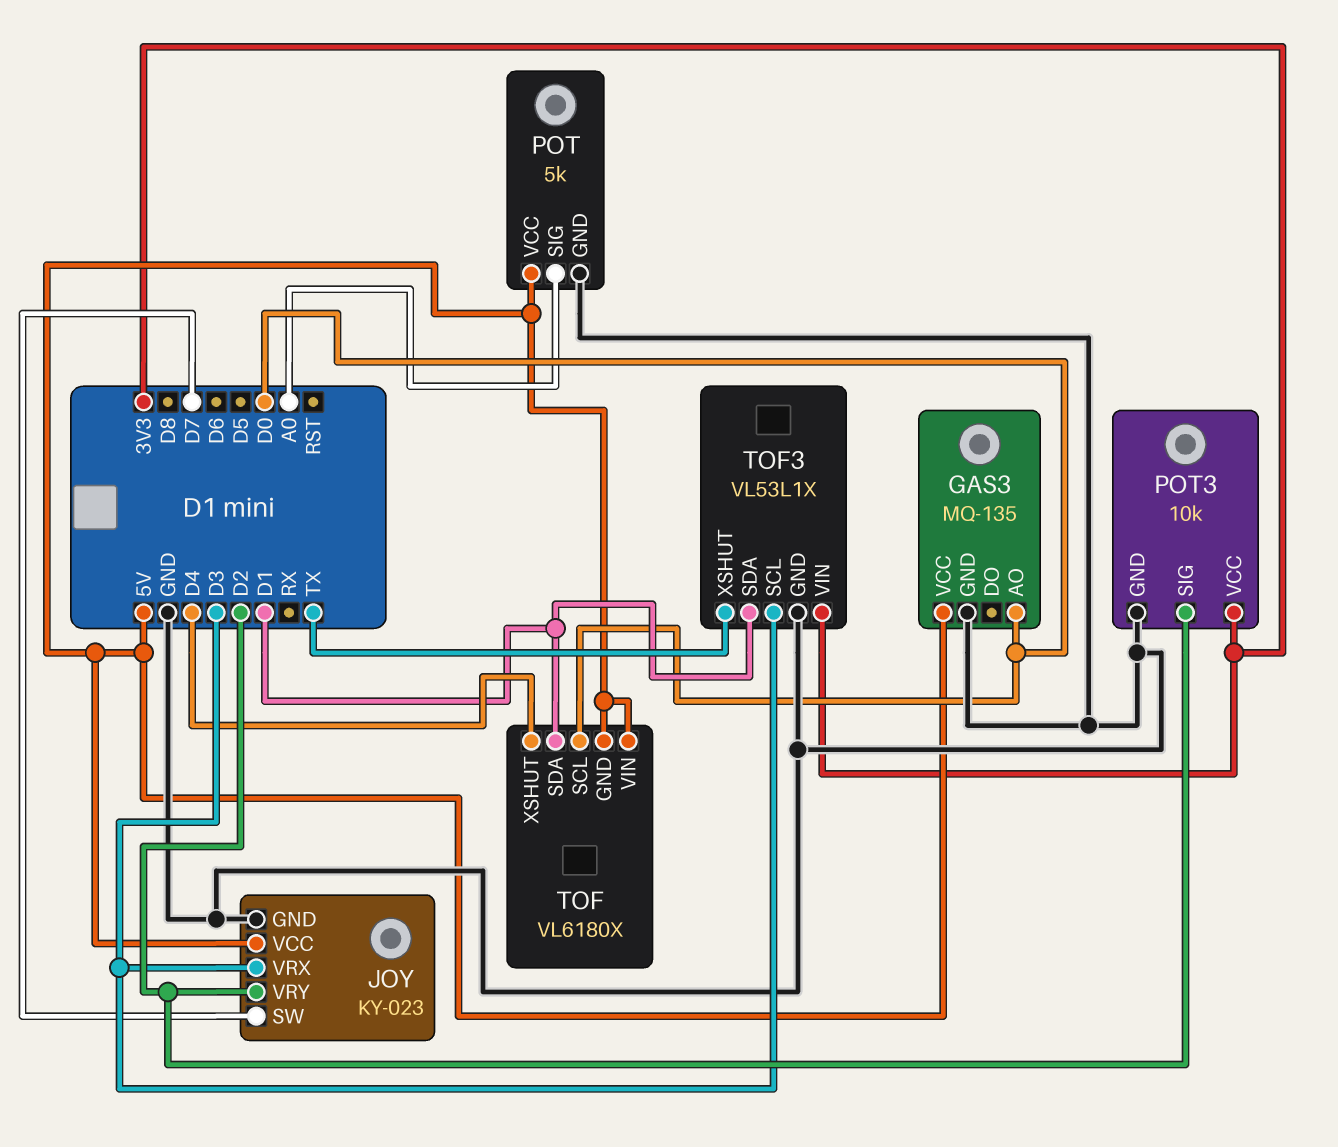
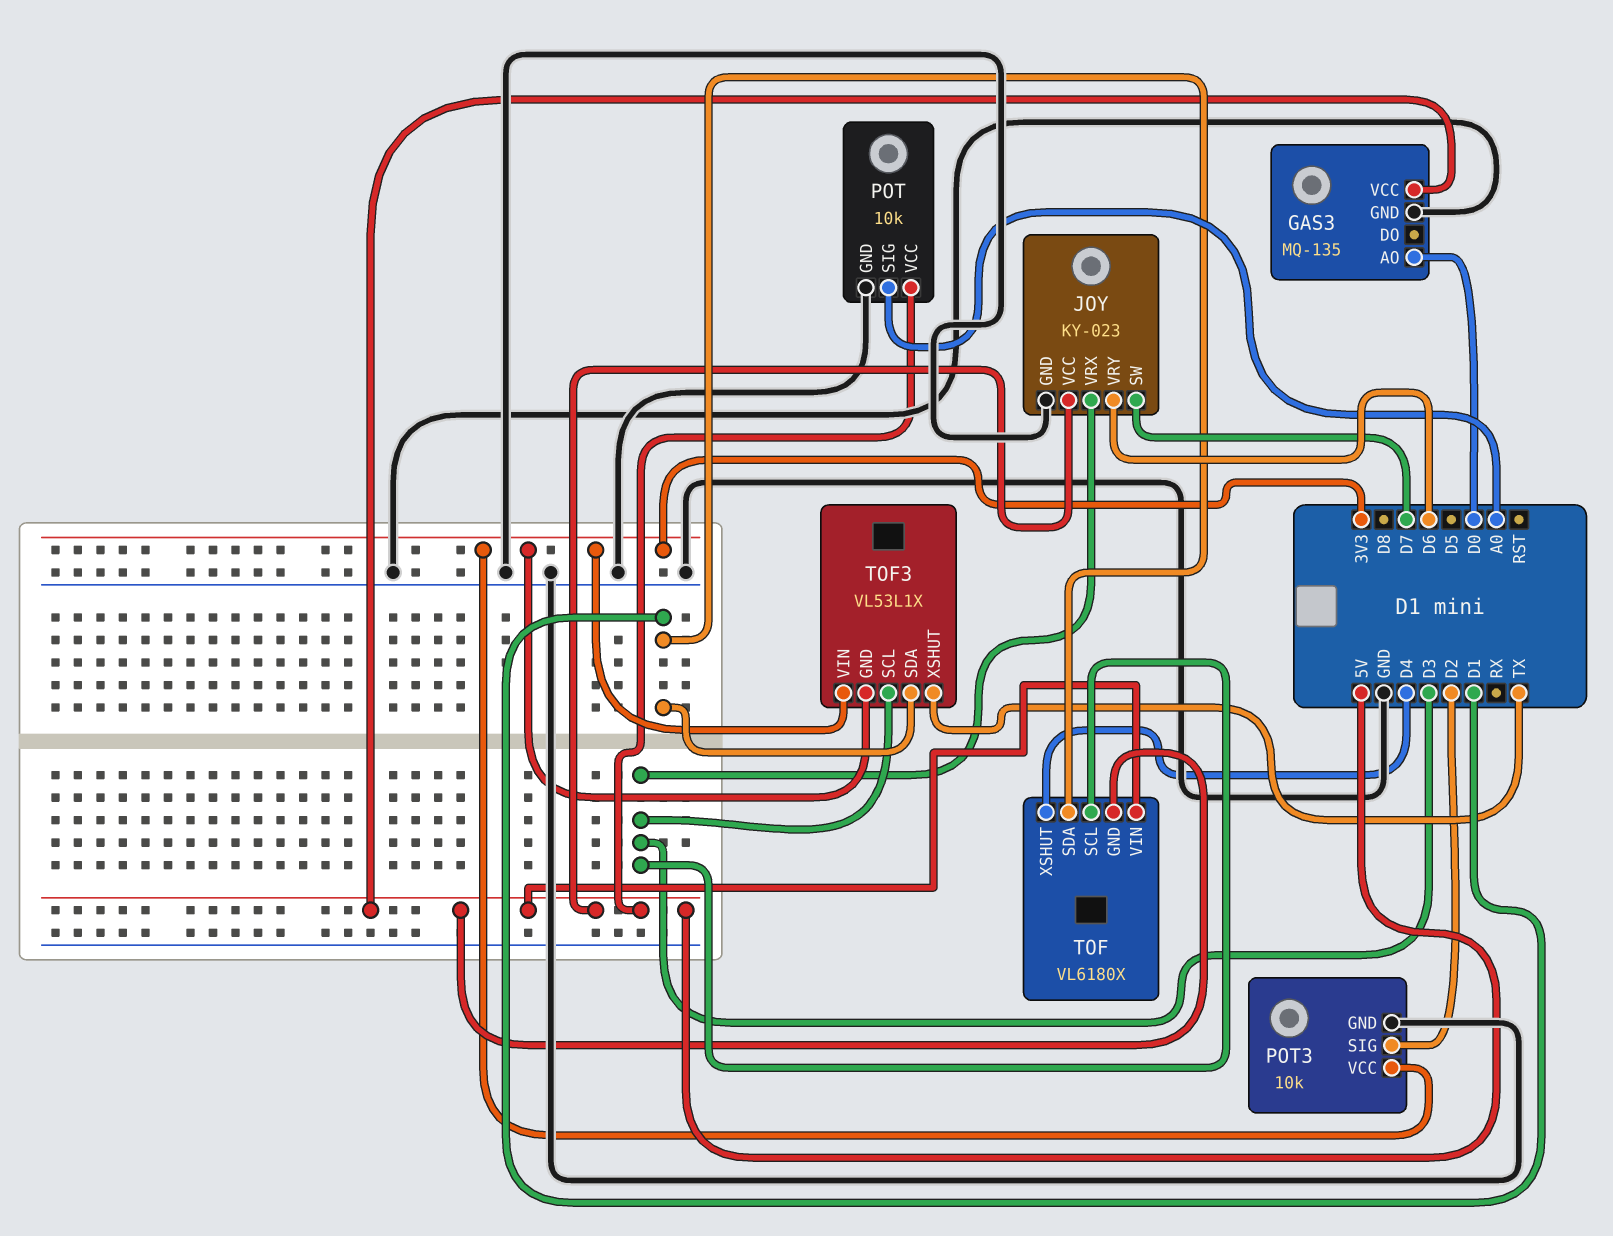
JOY pin VRY: D2 -> D6
POT: 5k -> 10k
TOF pin SCL: D0 -> D3
TOF3 pin GND: GND -> 3V3

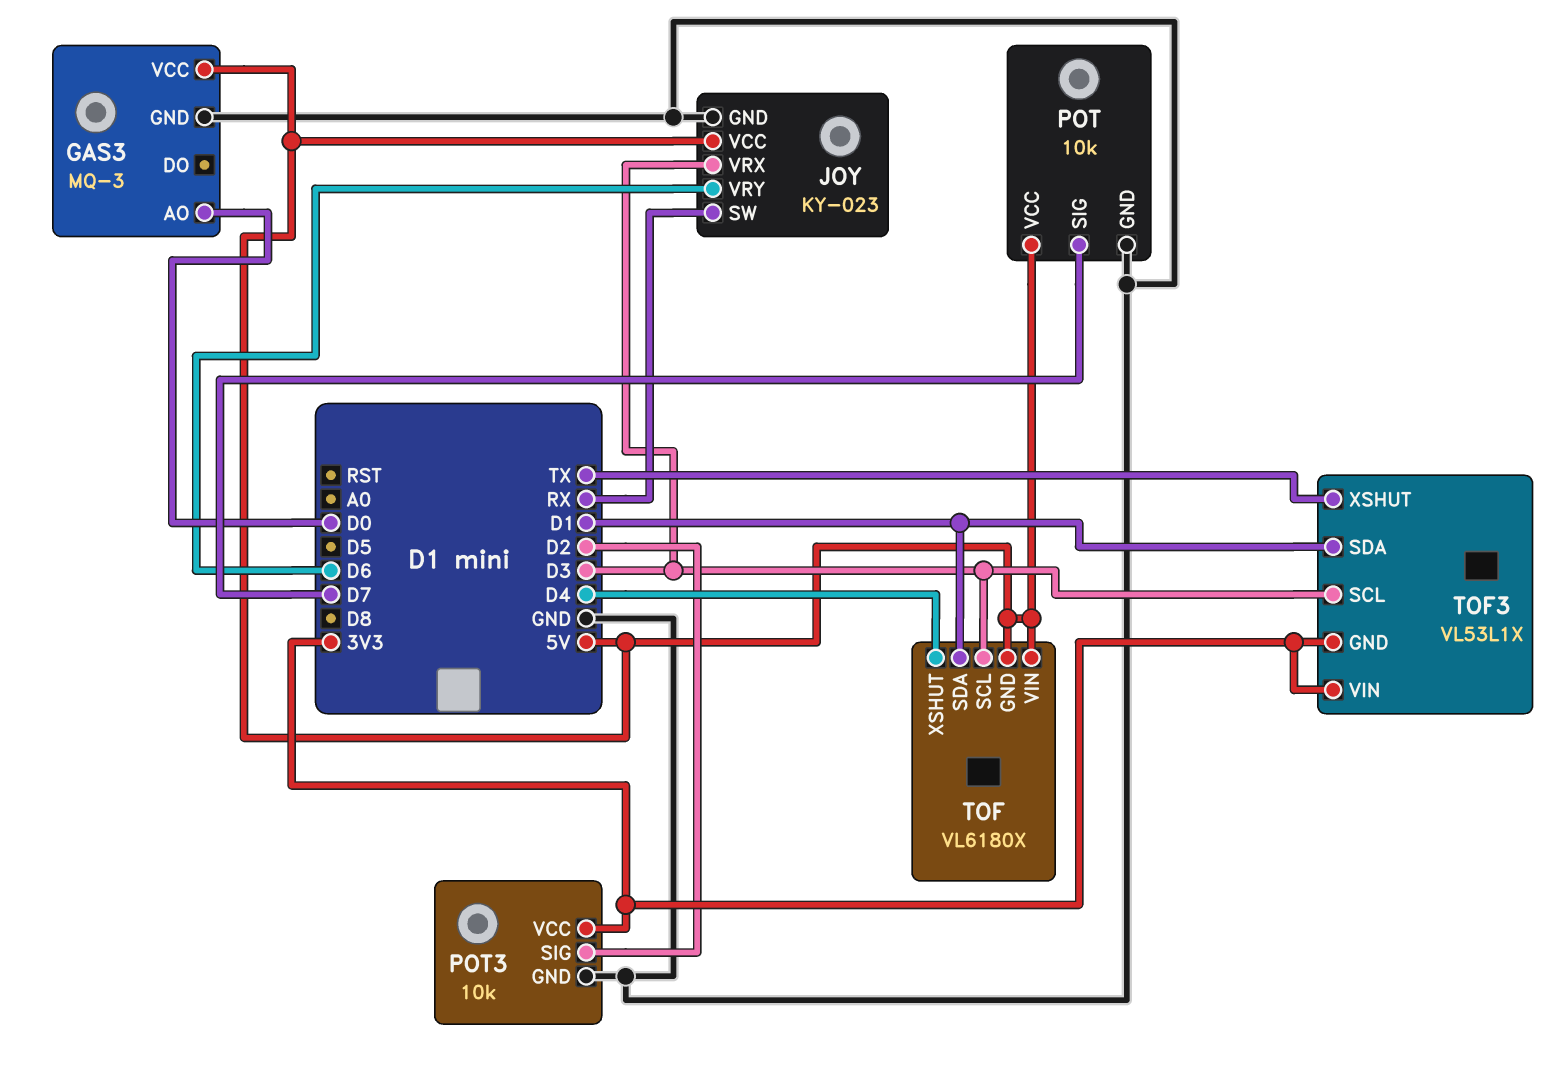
GAS3: MQ-135 -> MQ-3
JOY pin SW: D7 -> RX
POT pin SIG: A0 -> D7

